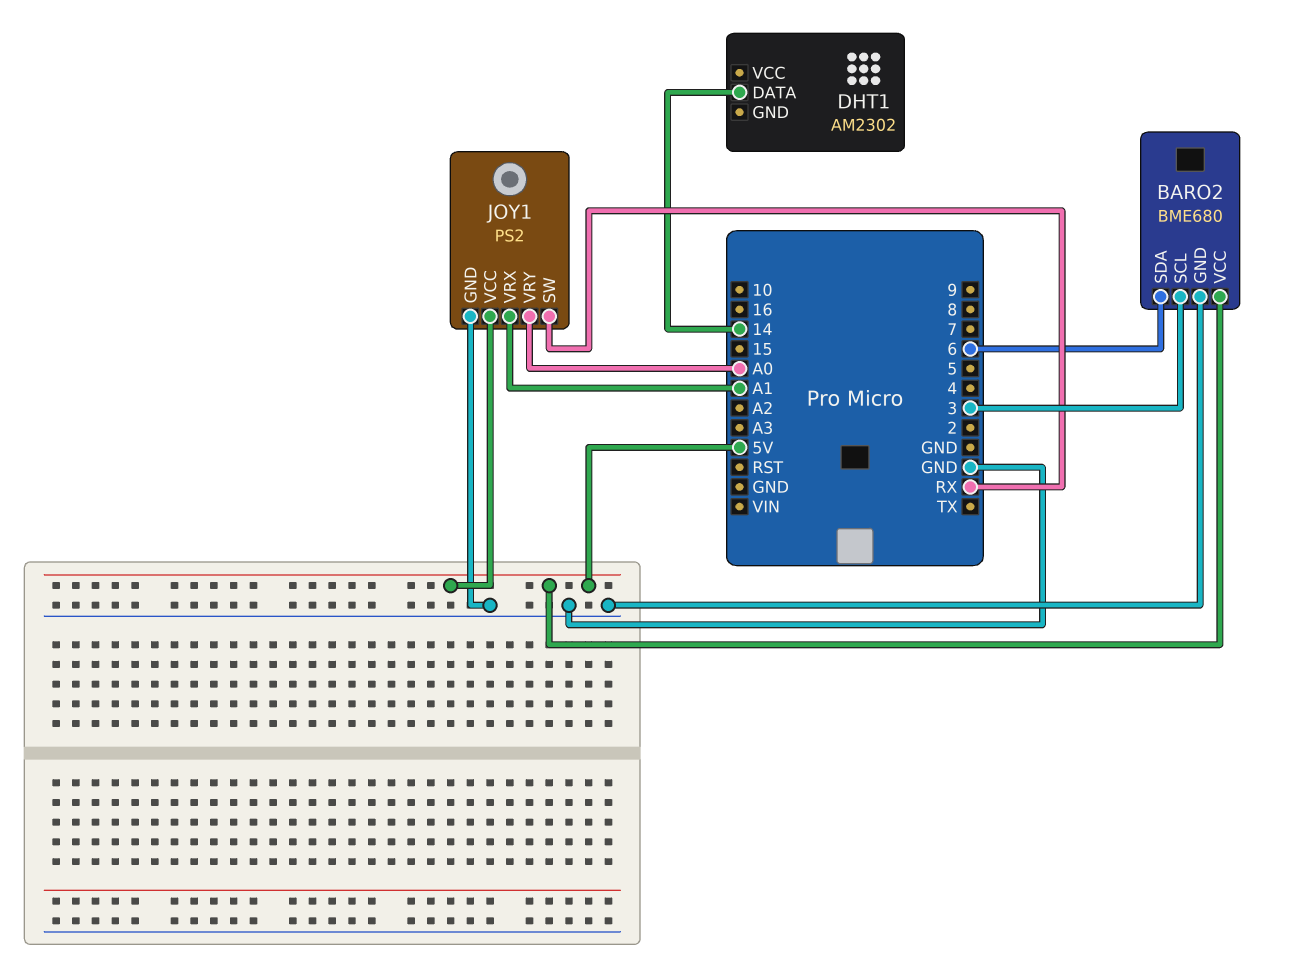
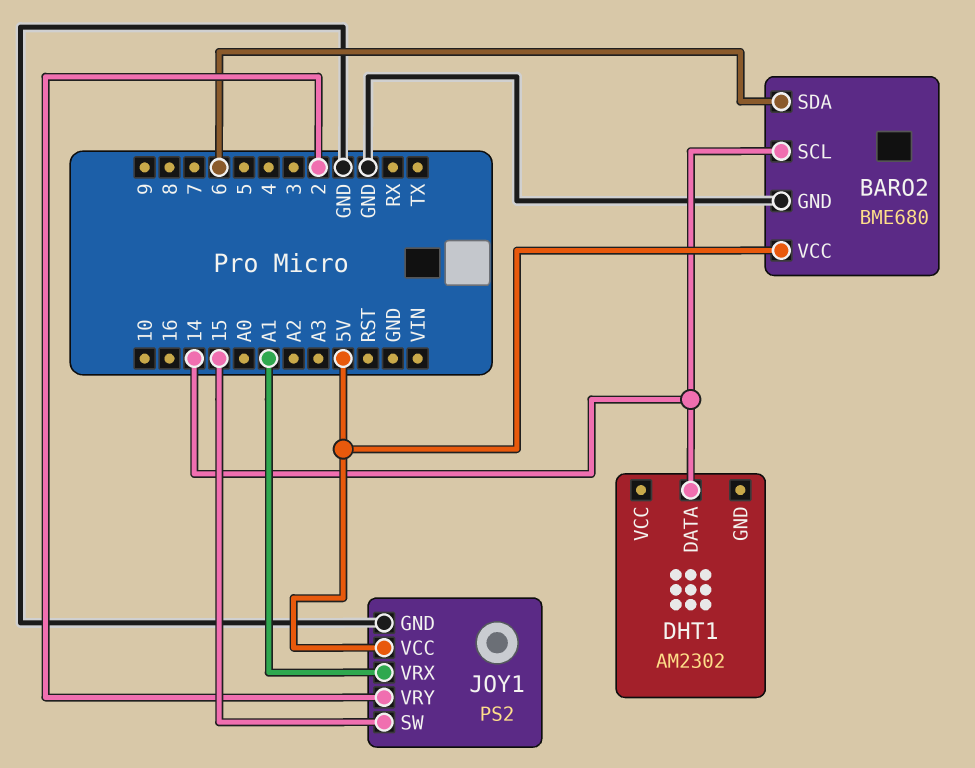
BARO2 pin SCL: 3 -> 14
JOY1 pin SW: RX -> 15
JOY1 pin VRY: A0 -> 2

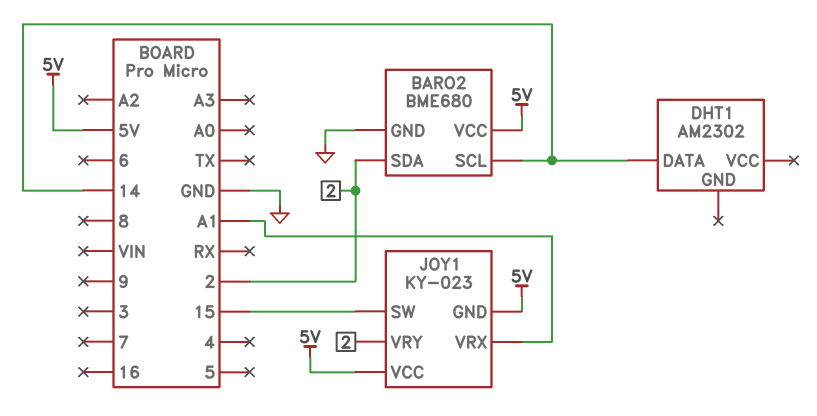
BARO2 pin SDA: 6 -> 2
JOY1: PS2 -> KY-023
JOY1 pin GND: GND -> 5V

